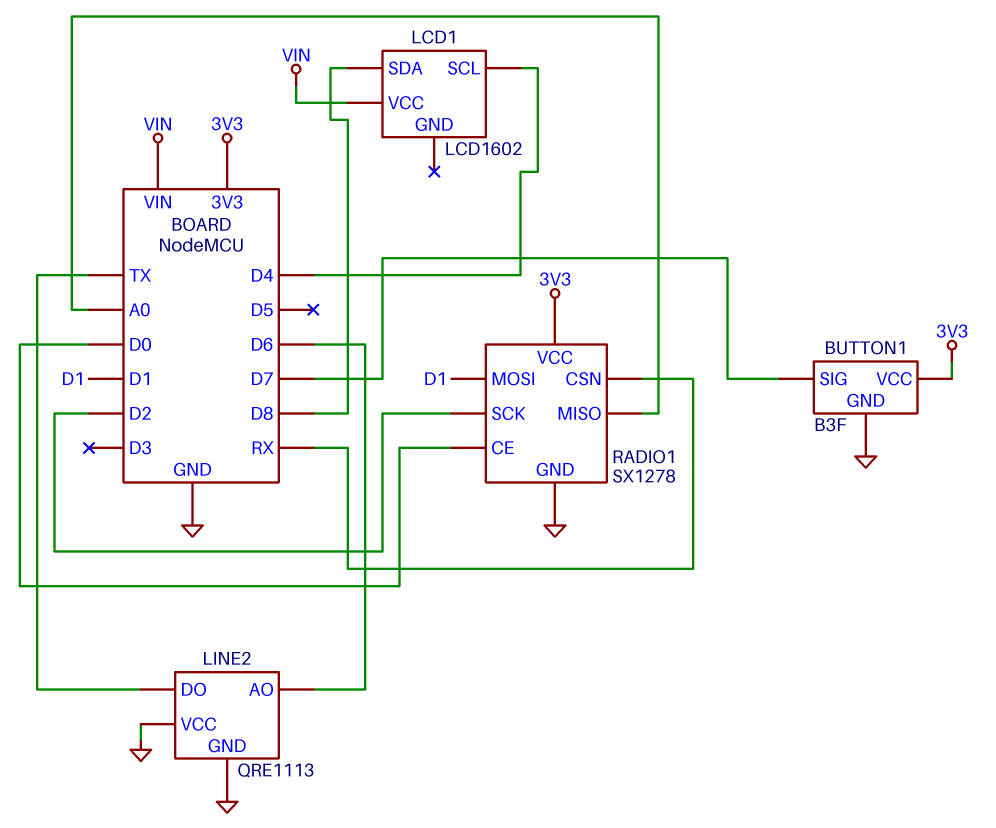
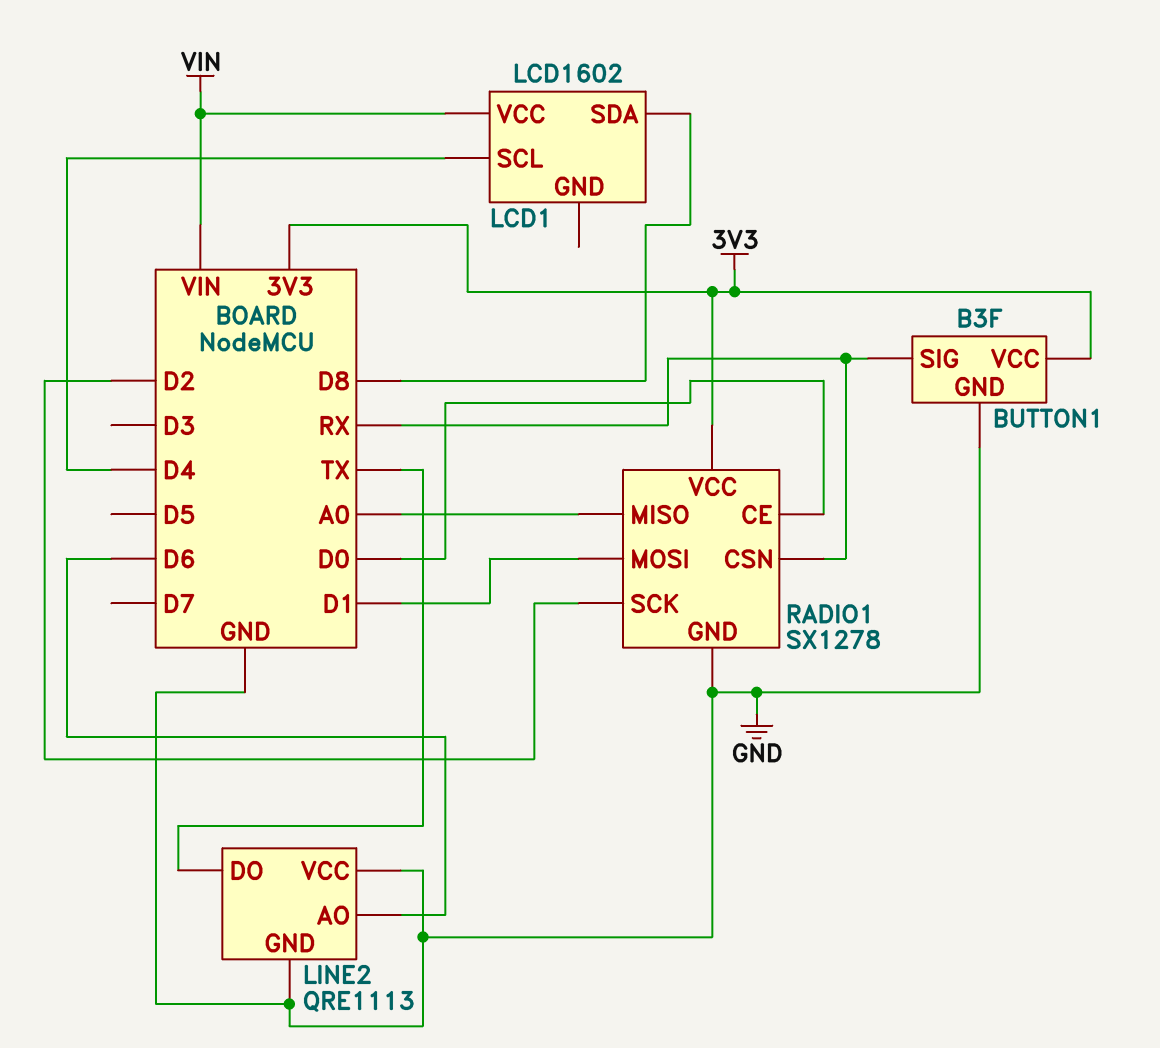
BUTTON1 pin SIG: D7 -> RX

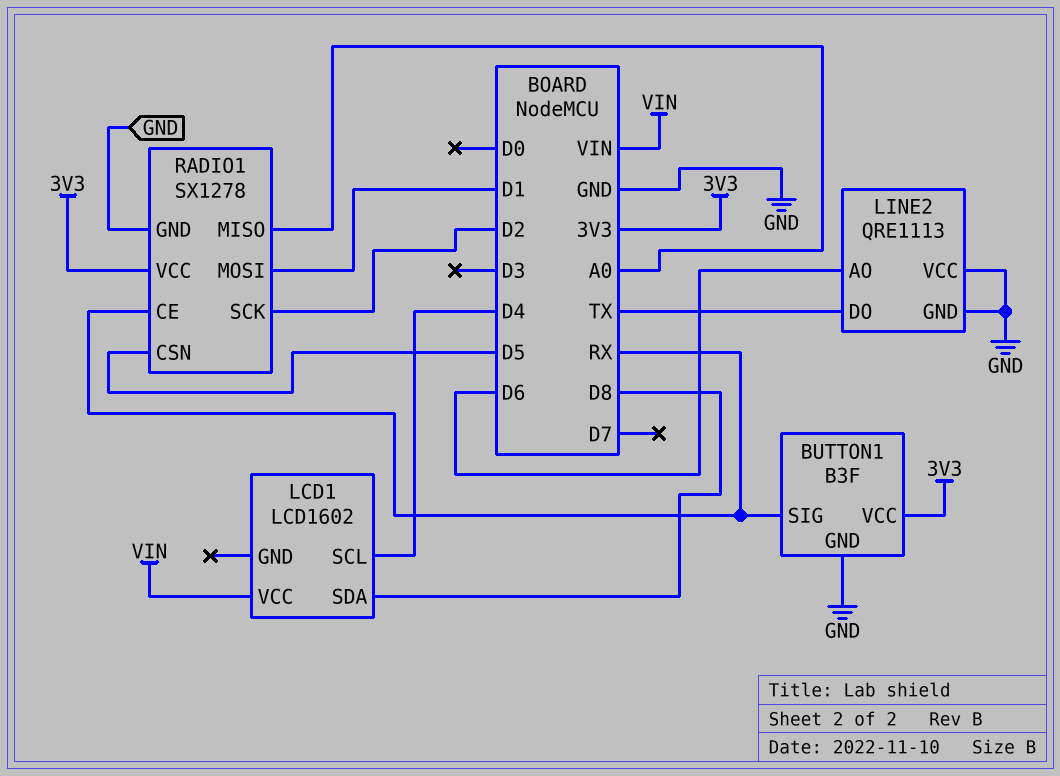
RADIO1 pin CE: D0 -> RX
RADIO1 pin CSN: RX -> D5

